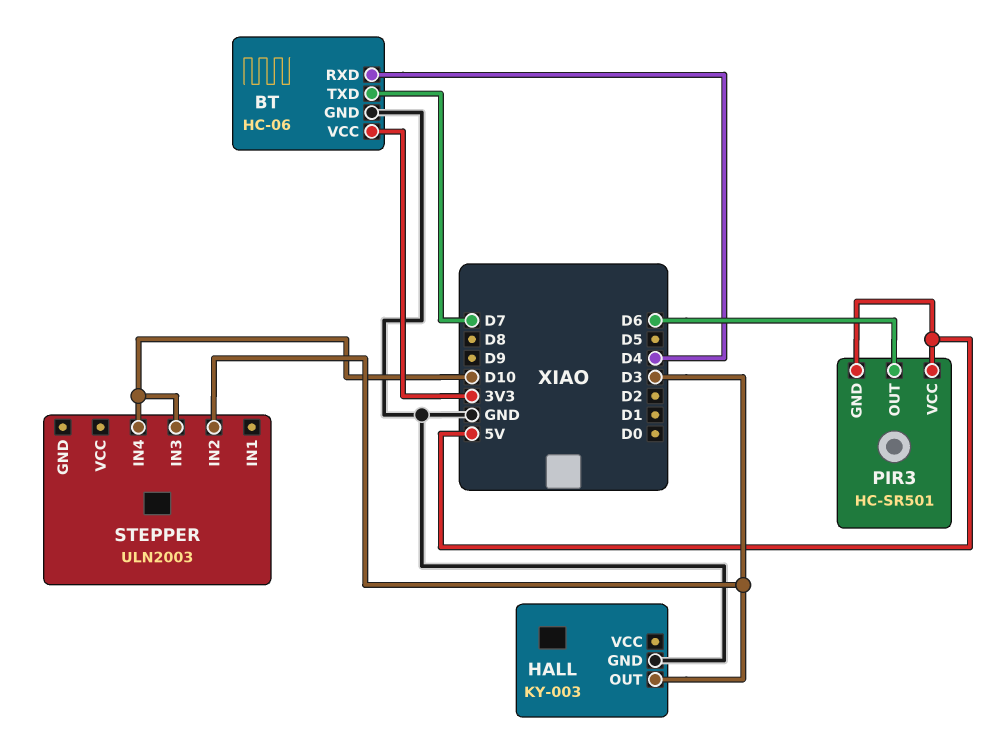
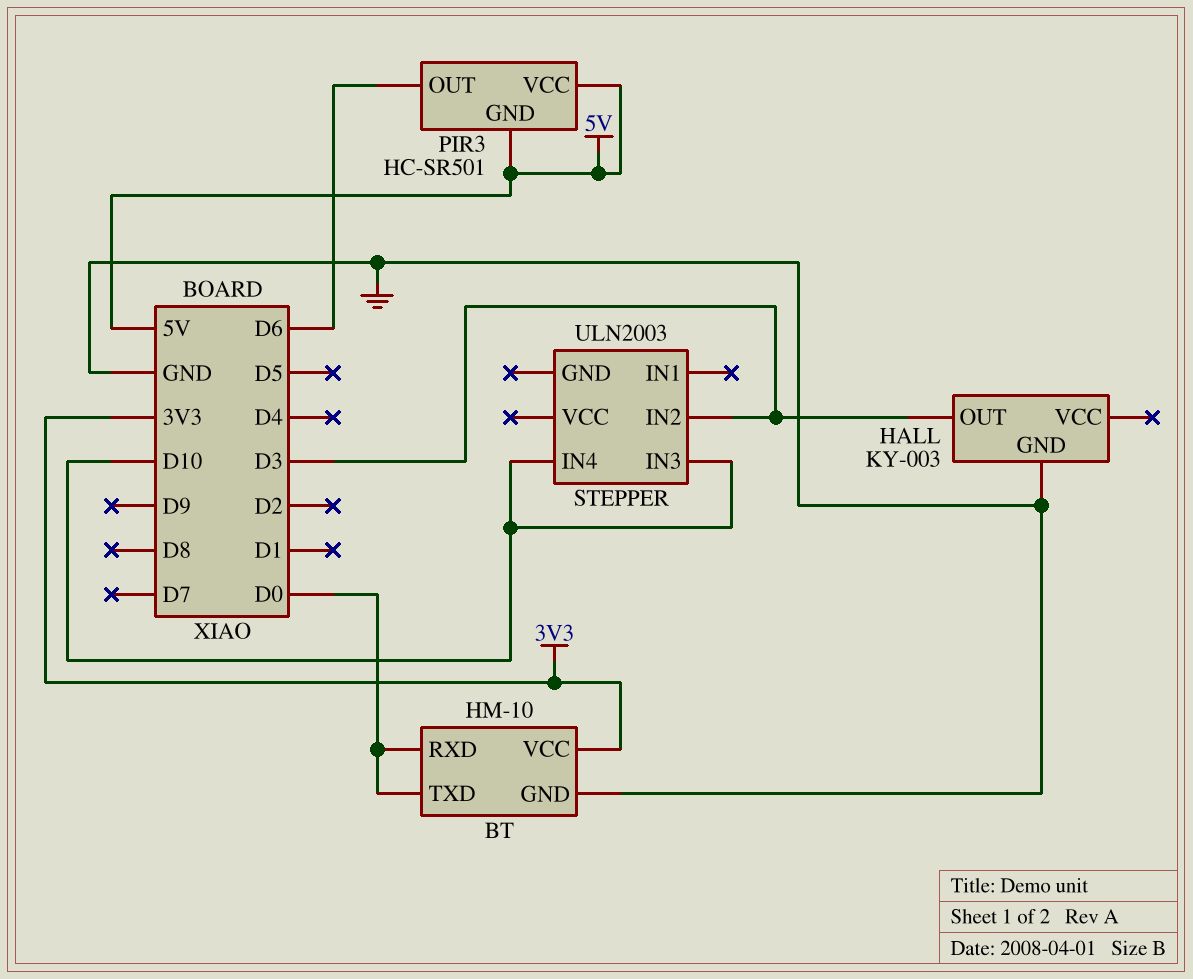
BT: HC-06 -> HM-10
BT pin RXD: D4 -> D0
BT pin TXD: D7 -> D0

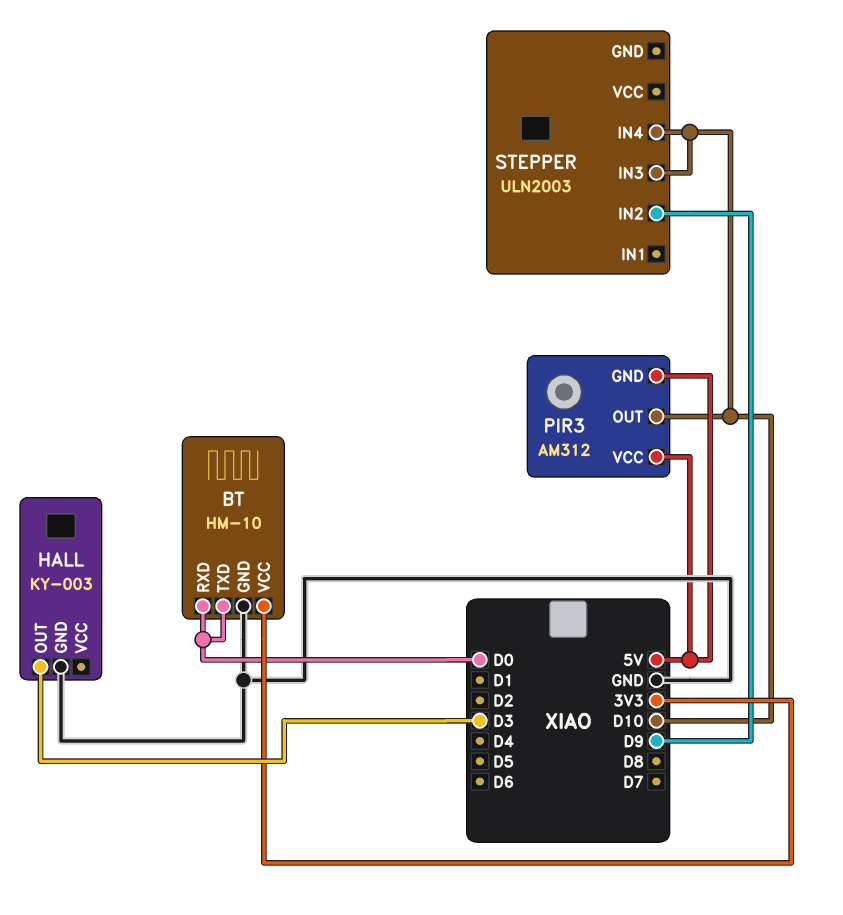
PIR3: HC-SR501 -> AM312
PIR3 pin OUT: D6 -> D10
STEPPER pin IN2: D3 -> D9

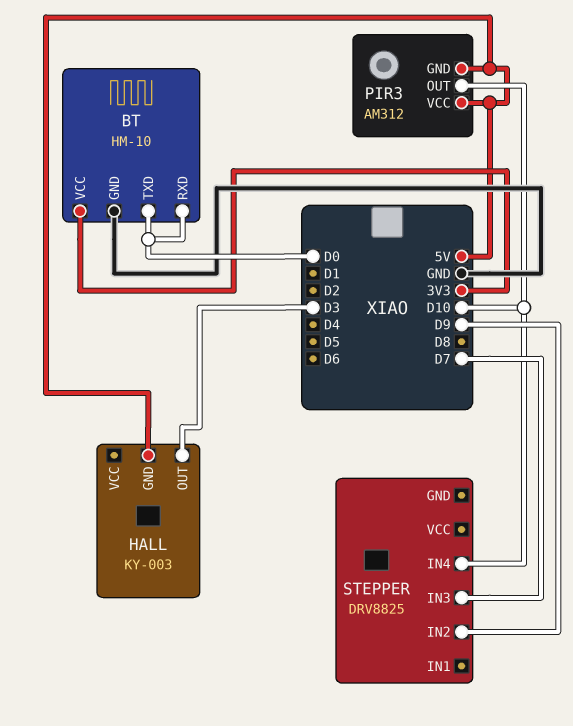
HALL pin GND: GND -> 5V
STEPPER: ULN2003 -> DRV8825
STEPPER pin IN3: D10 -> D7

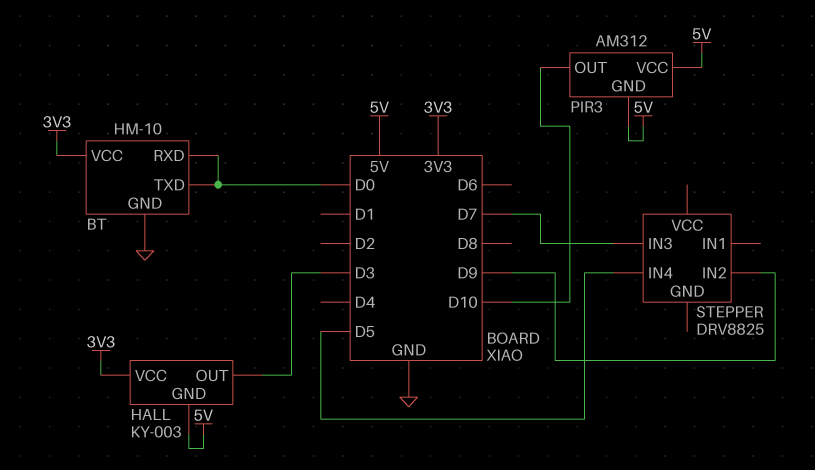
HALL pin VCC: none -> 3V3
STEPPER pin IN4: D10 -> D5

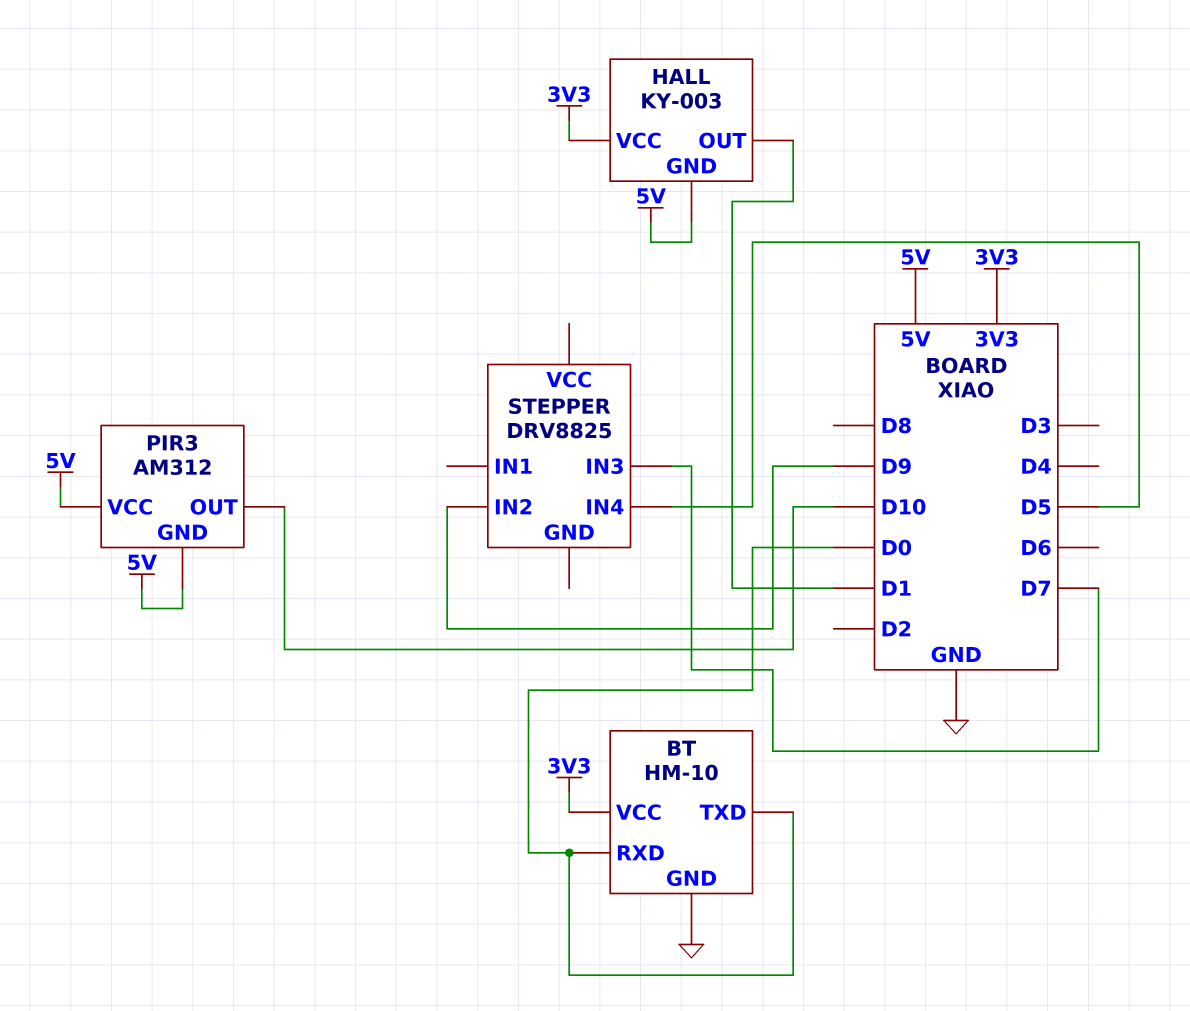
HALL pin OUT: D3 -> D1

